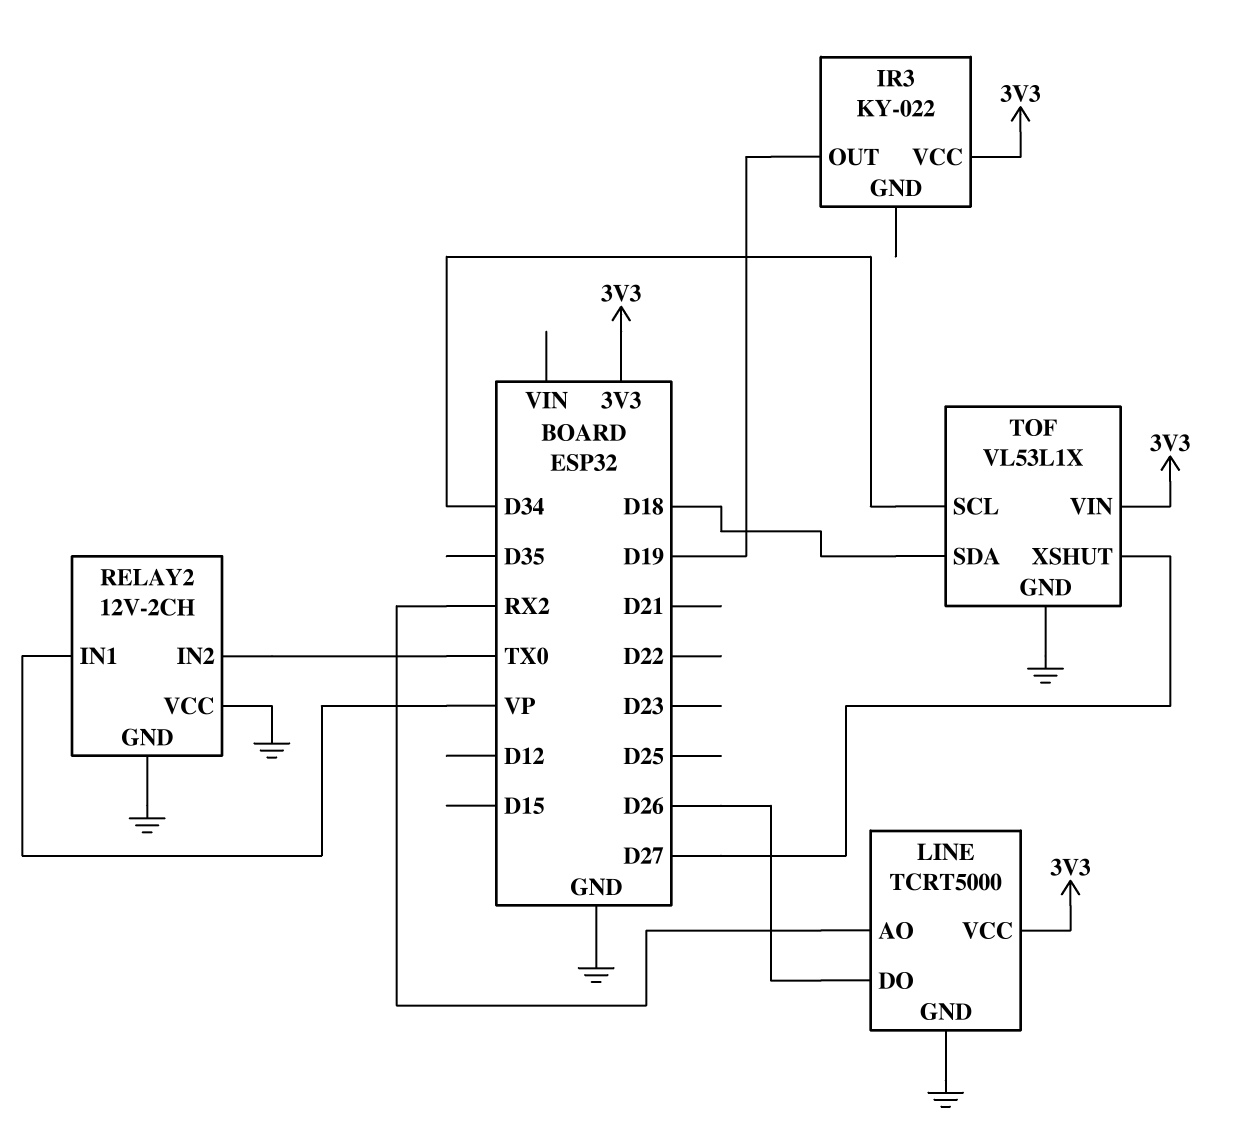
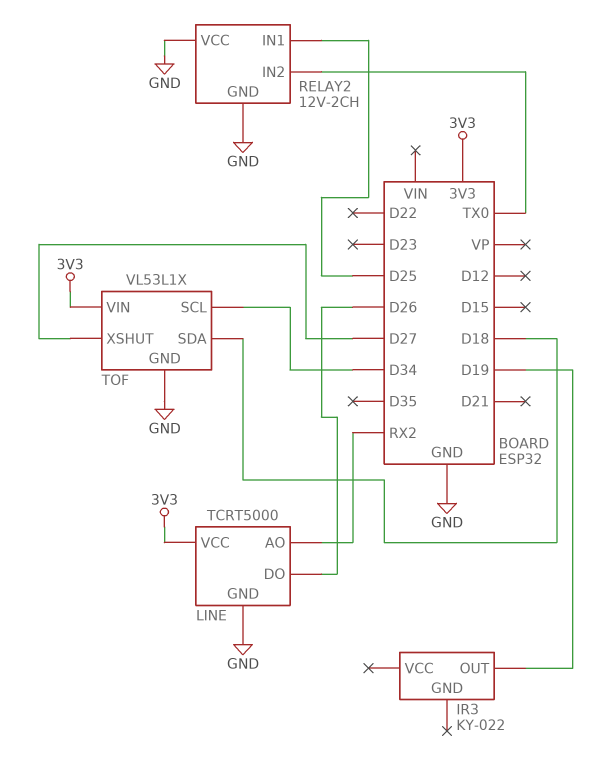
IR3 pin VCC: 3V3 -> none
RELAY2 pin IN1: VP -> D25

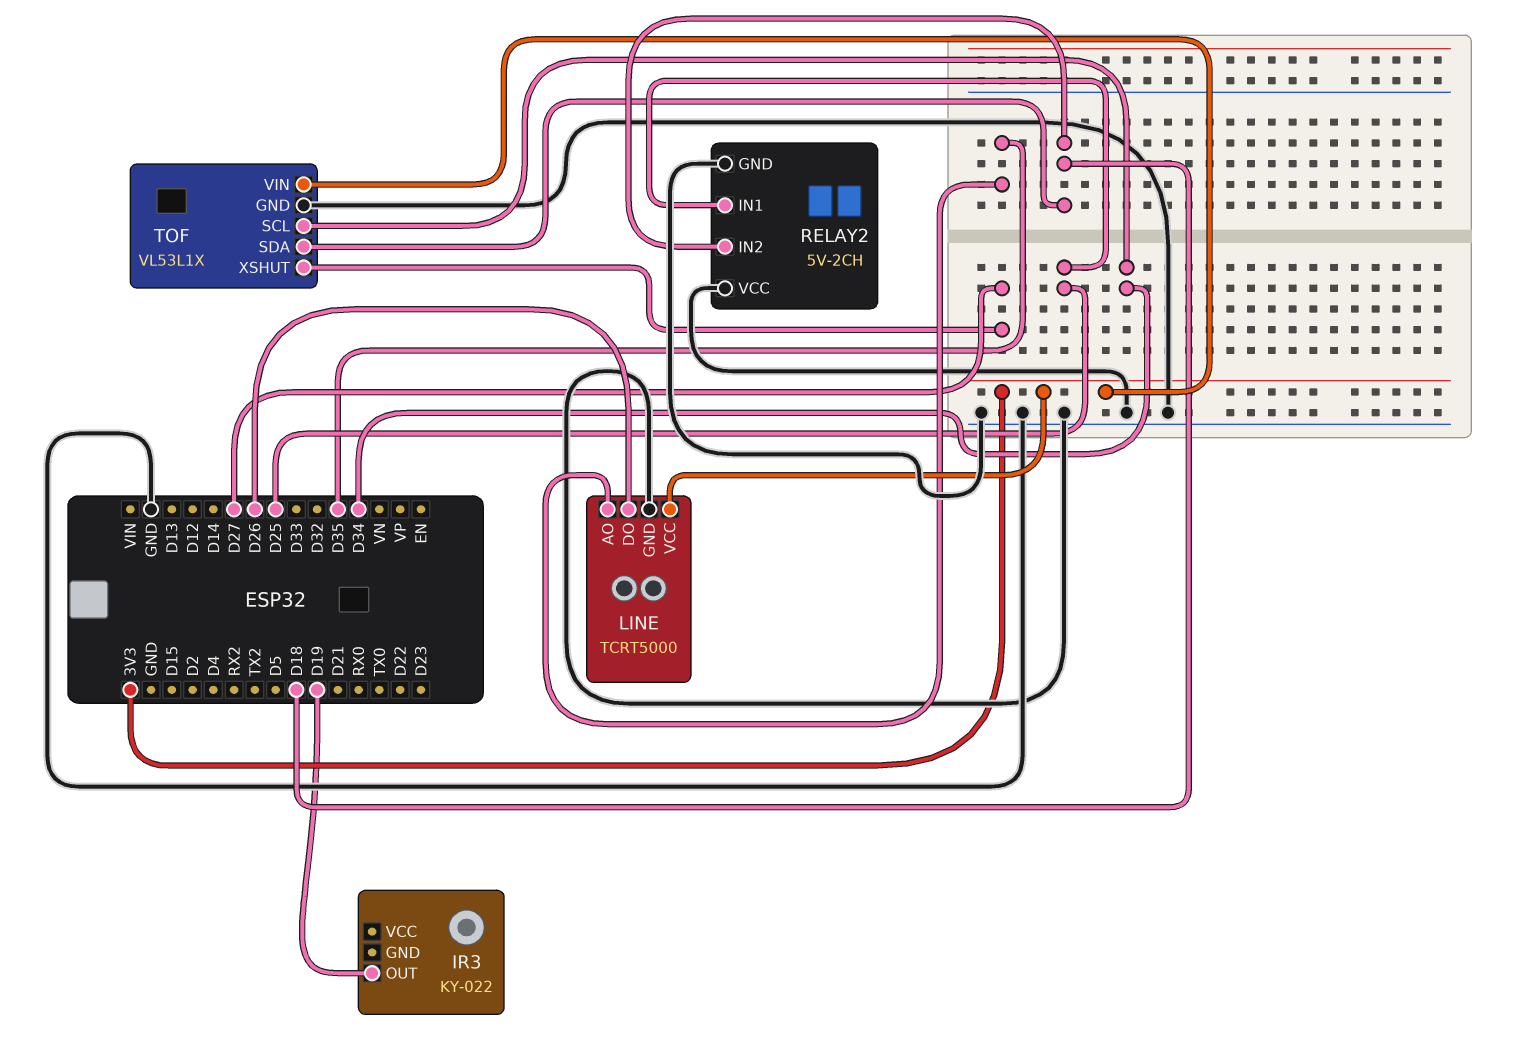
LINE pin AO: RX2 -> D35
RELAY2: 12V-2CH -> 5V-2CH
RELAY2 pin IN2: TX0 -> D18

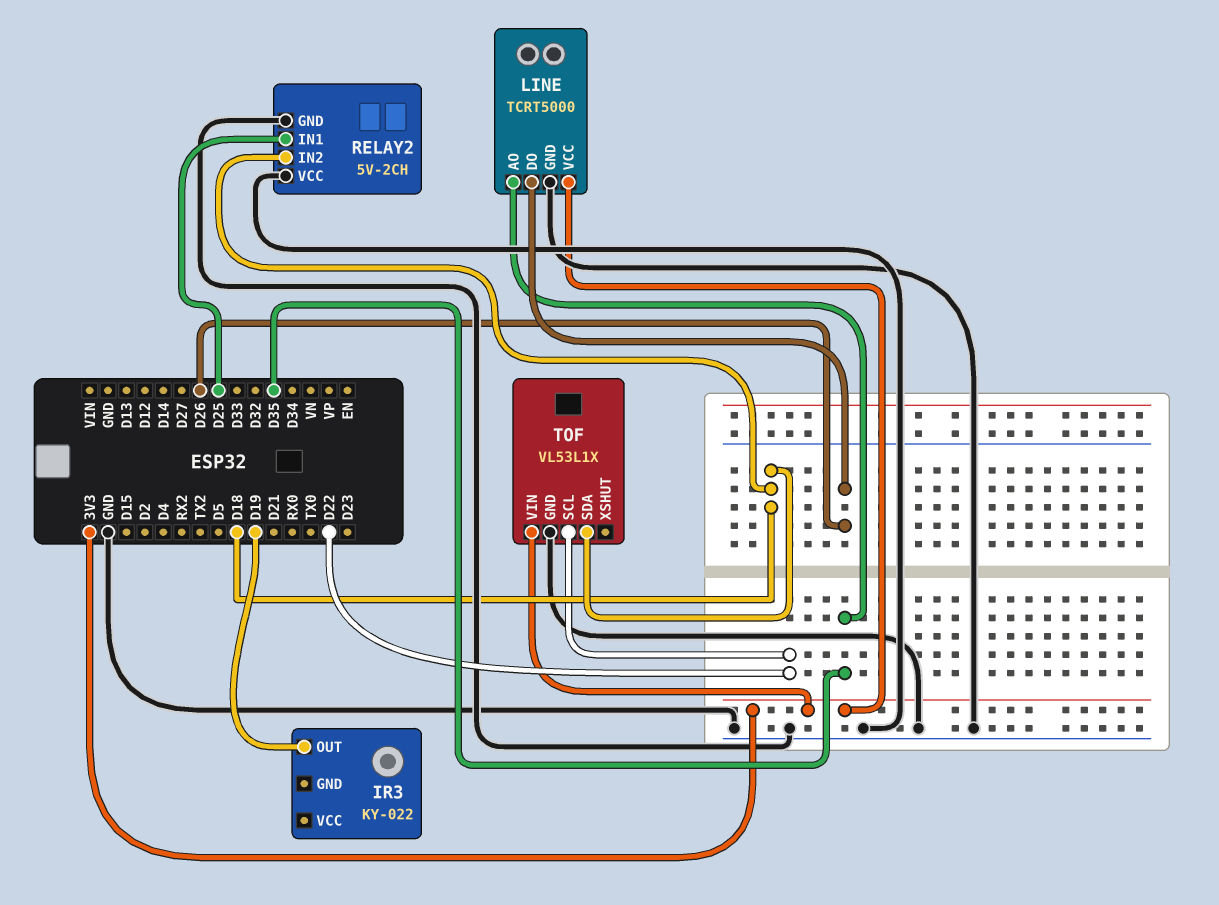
TOF pin SCL: D34 -> D22
TOF pin XSHUT: D27 -> none

